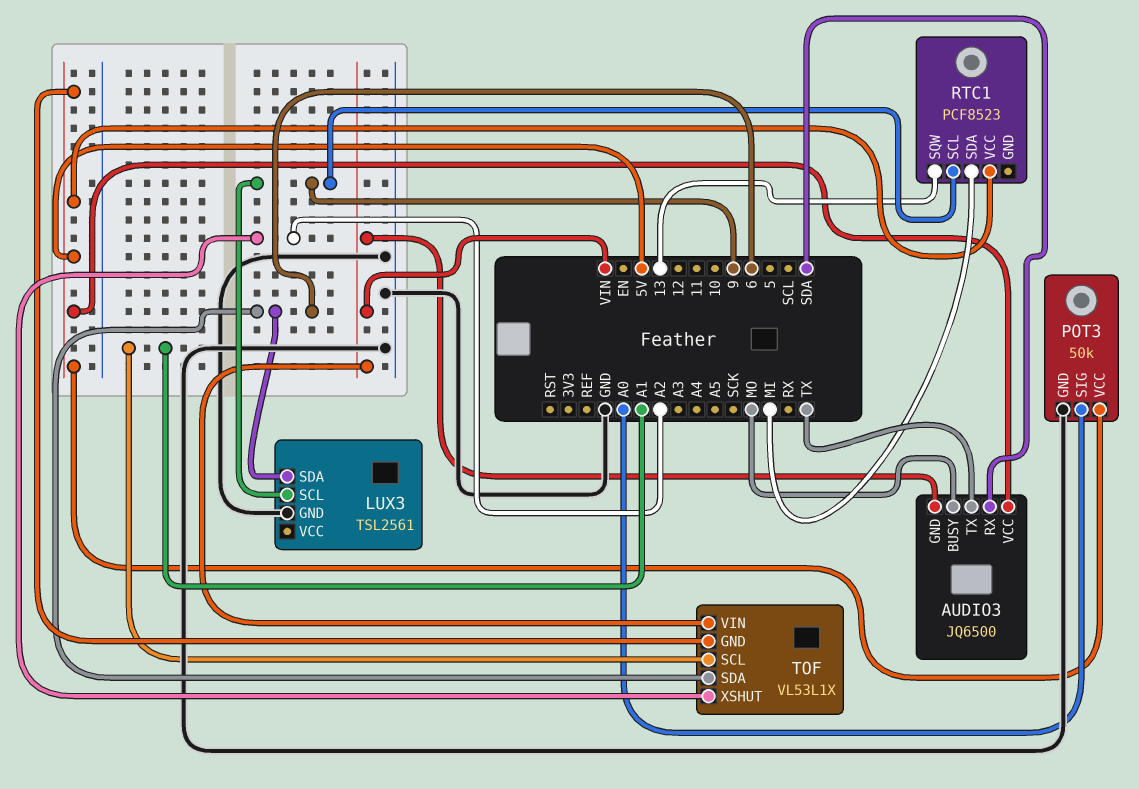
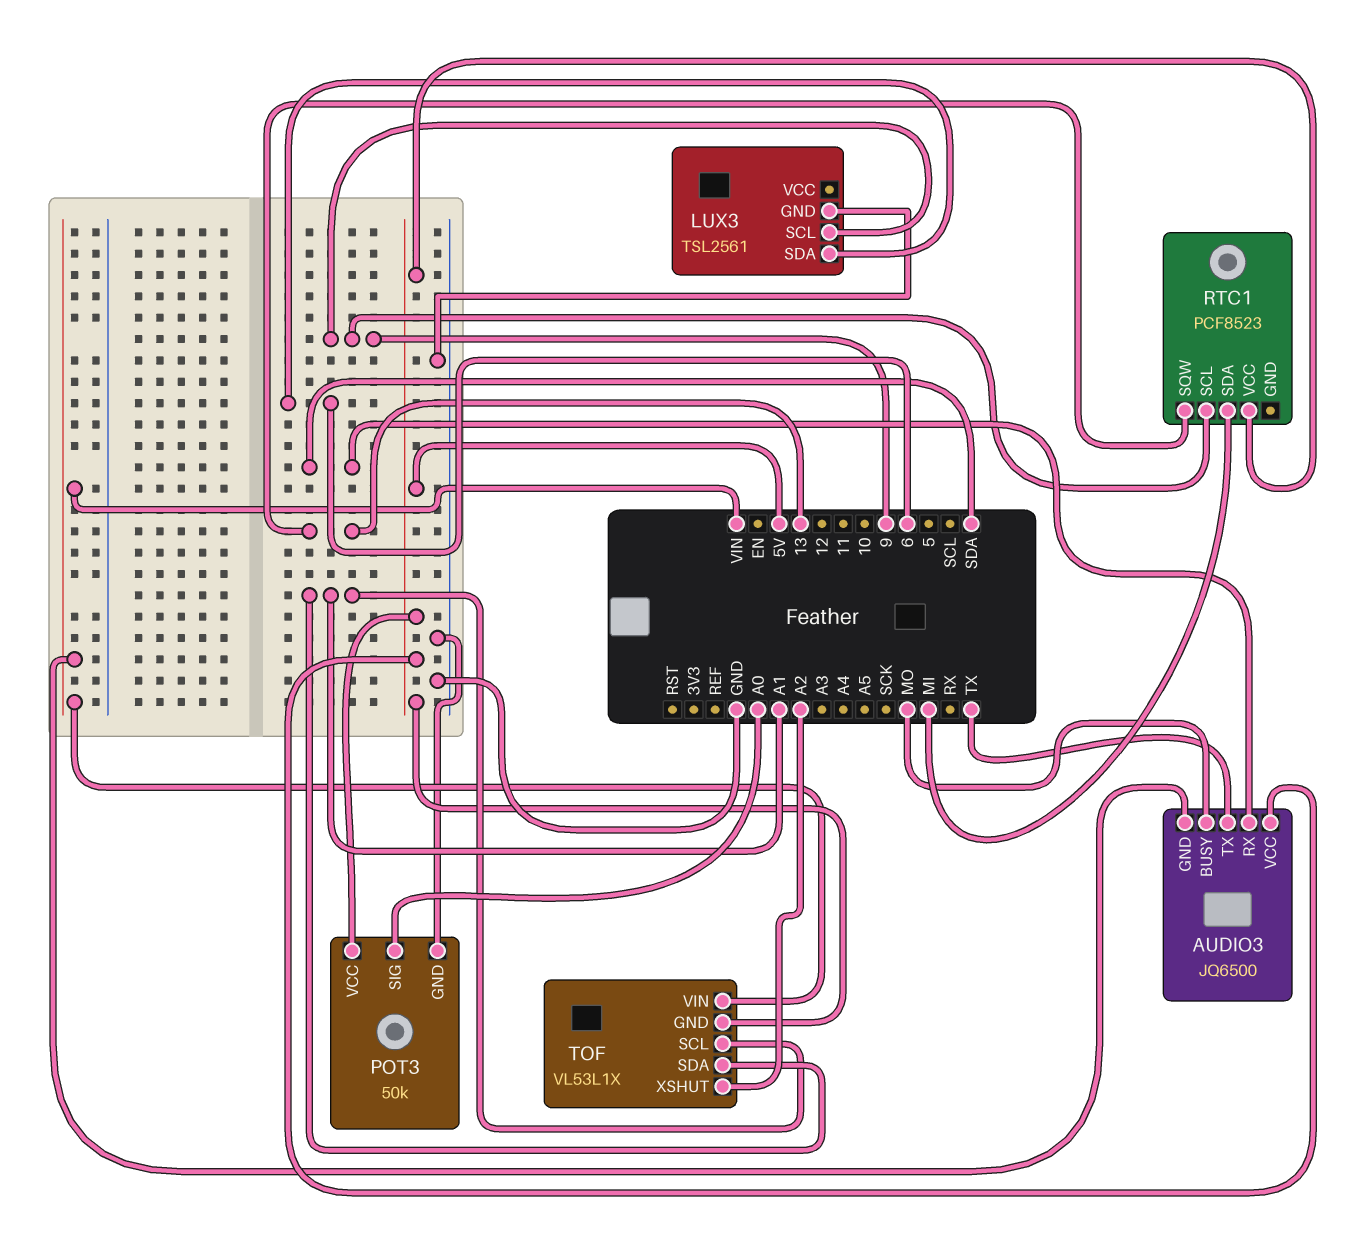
TOF pin SDA: 6 -> A1

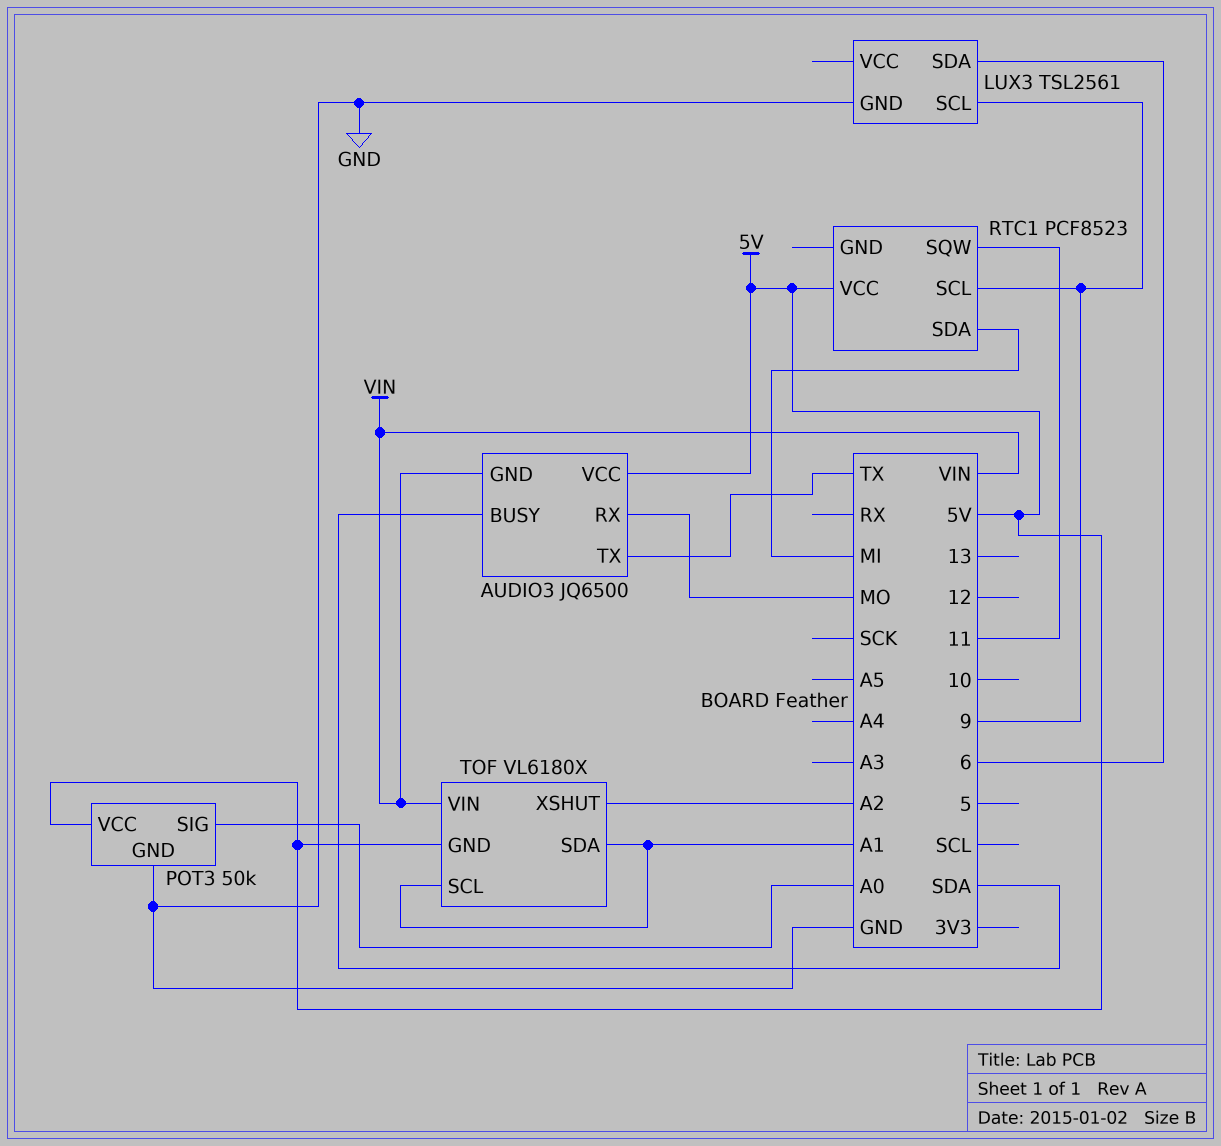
AUDIO3 pin BUSY: MO -> SDA
AUDIO3 pin RX: SDA -> MO
RTC1 pin SQW: 13 -> 11
TOF: VL53L1X -> VL6180X

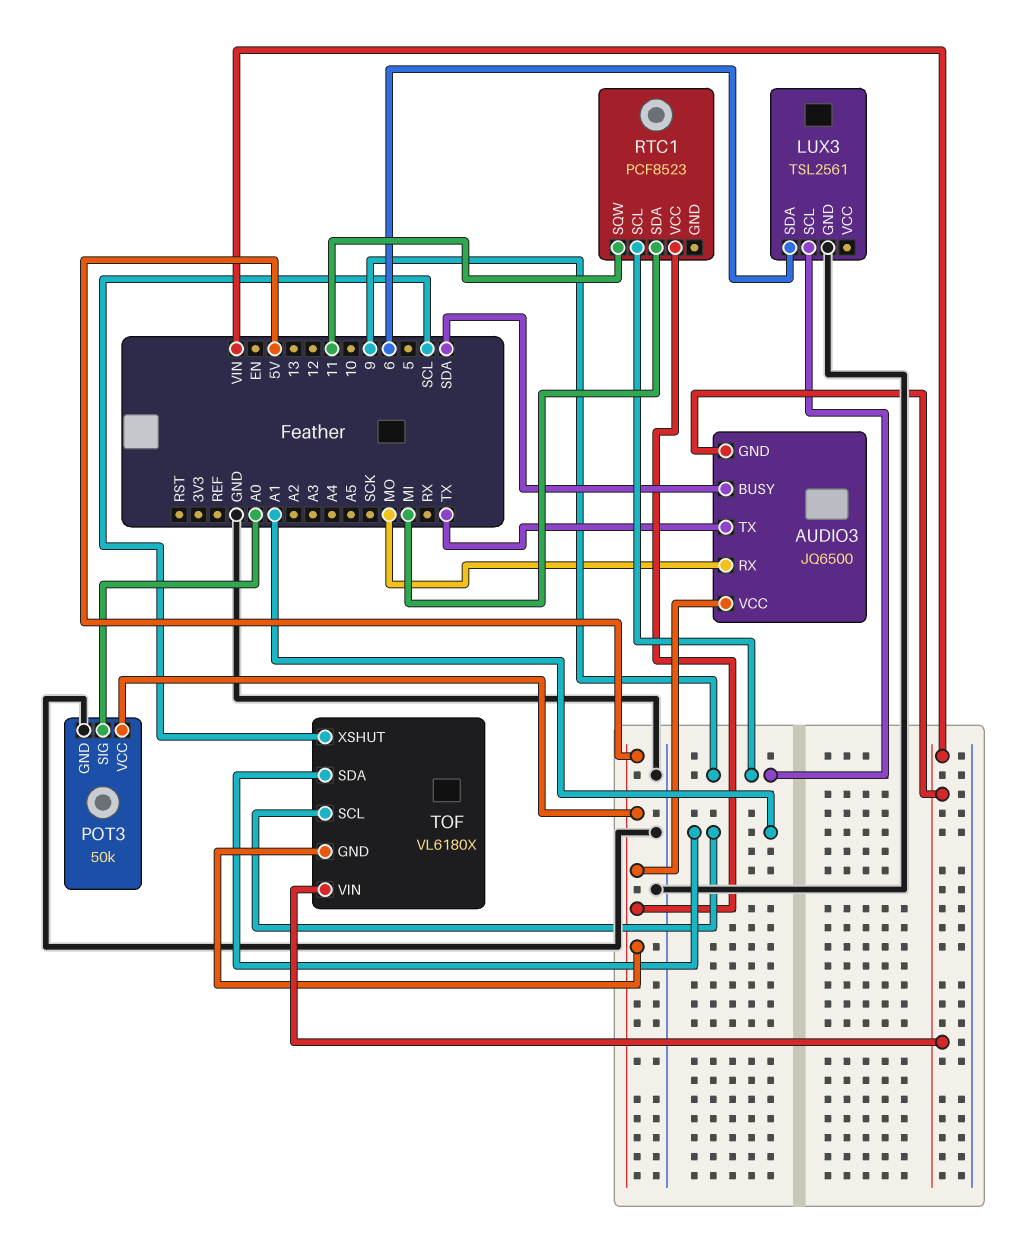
TOF pin XSHUT: A2 -> SCL

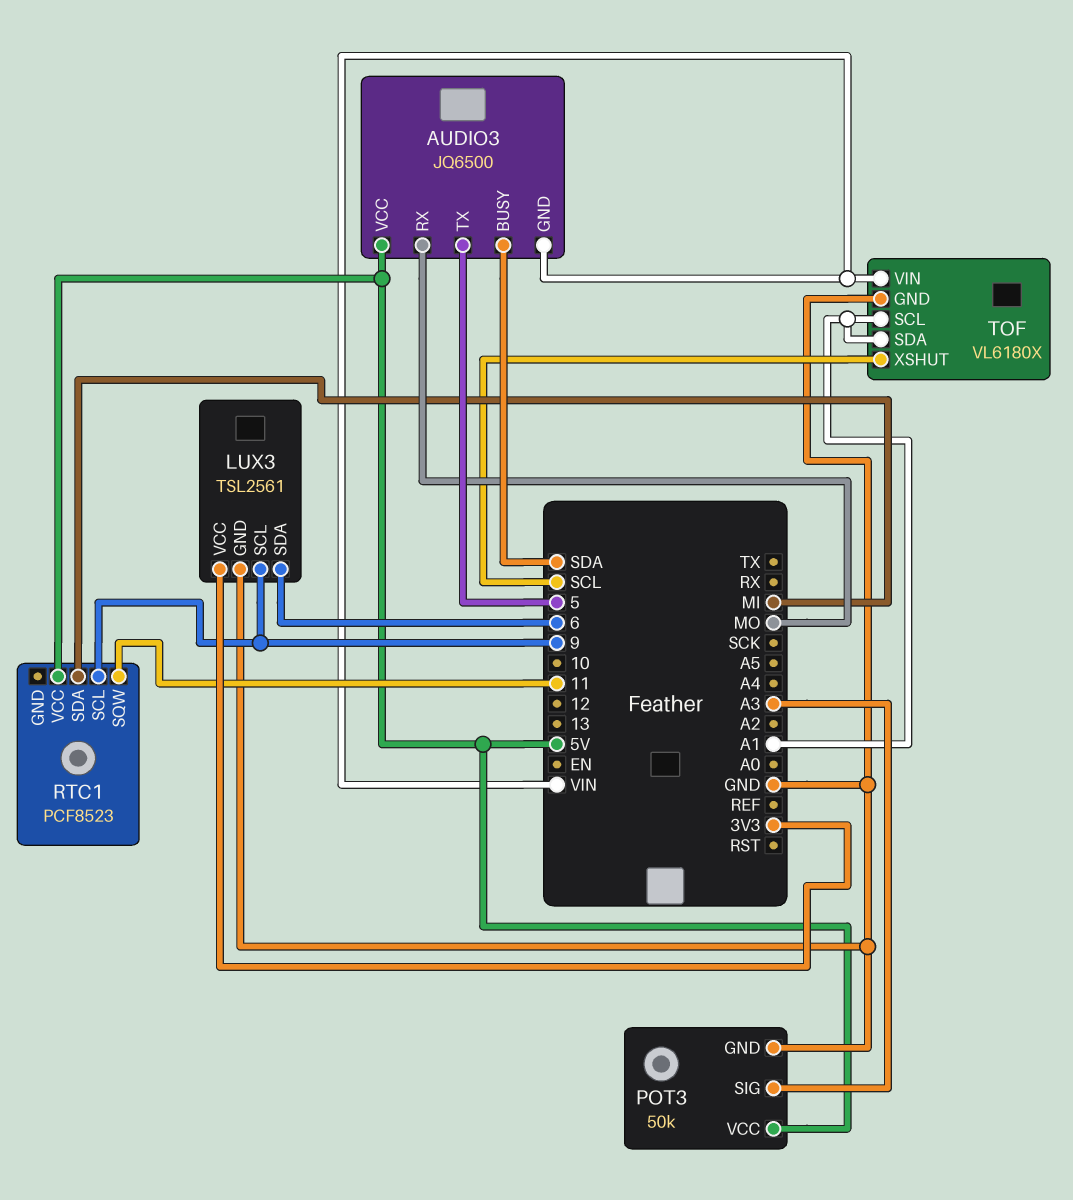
AUDIO3 pin TX: TX -> 5
LUX3 pin VCC: none -> 3V3
POT3 pin SIG: A0 -> A3
TOF pin GND: 5V -> GND

